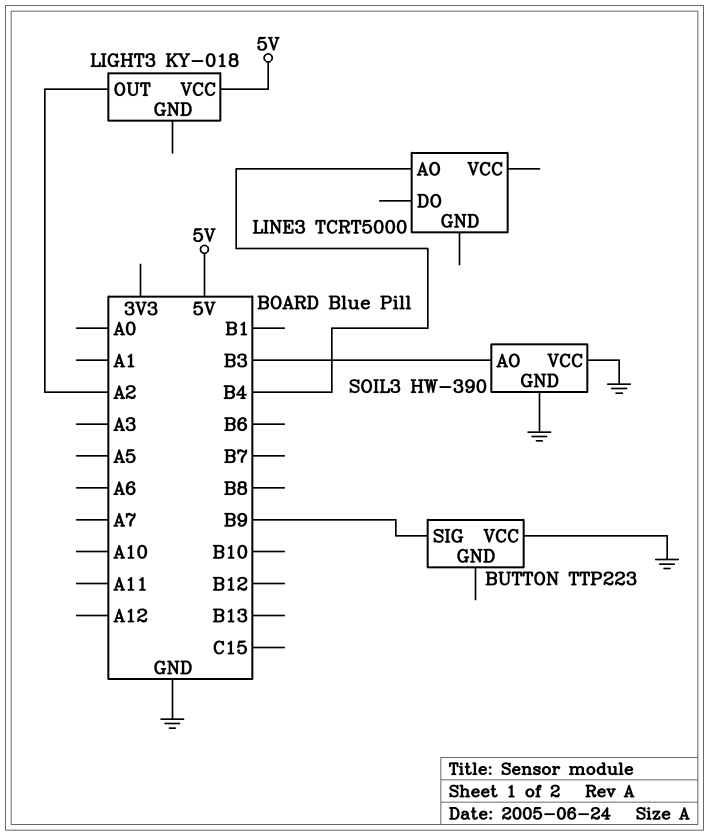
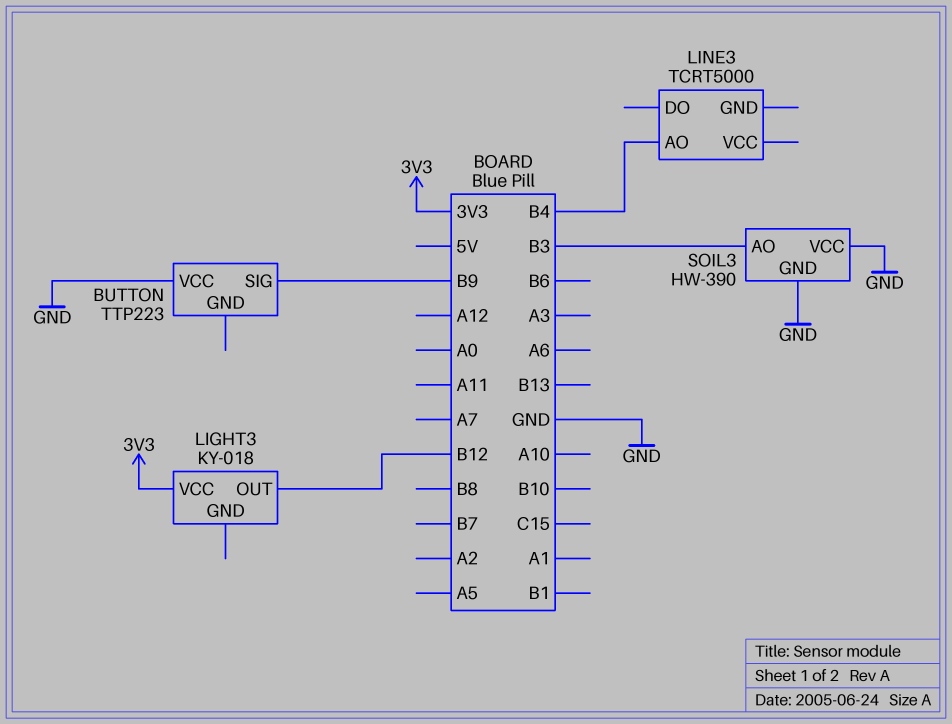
LIGHT3 pin OUT: A2 -> B12
LIGHT3 pin VCC: 5V -> 3V3

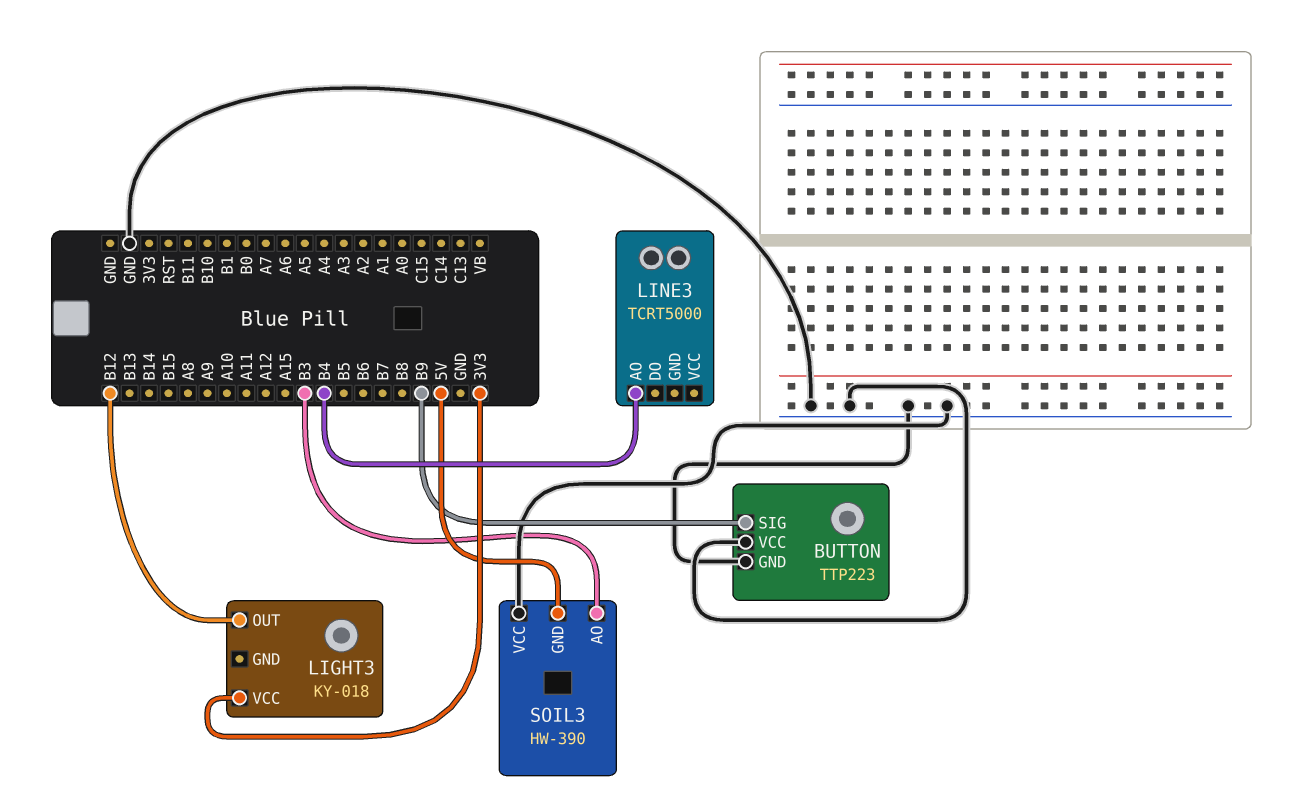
BUTTON pin GND: none -> GND
SOIL3 pin GND: GND -> 5V

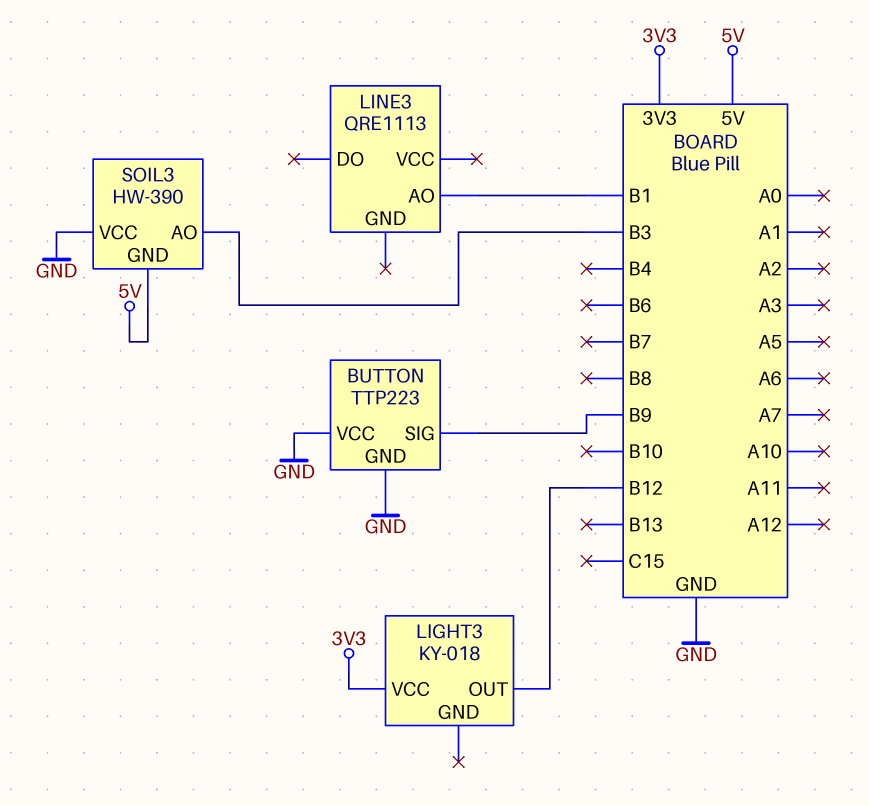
LINE3: TCRT5000 -> QRE1113
LINE3 pin AO: B4 -> B1

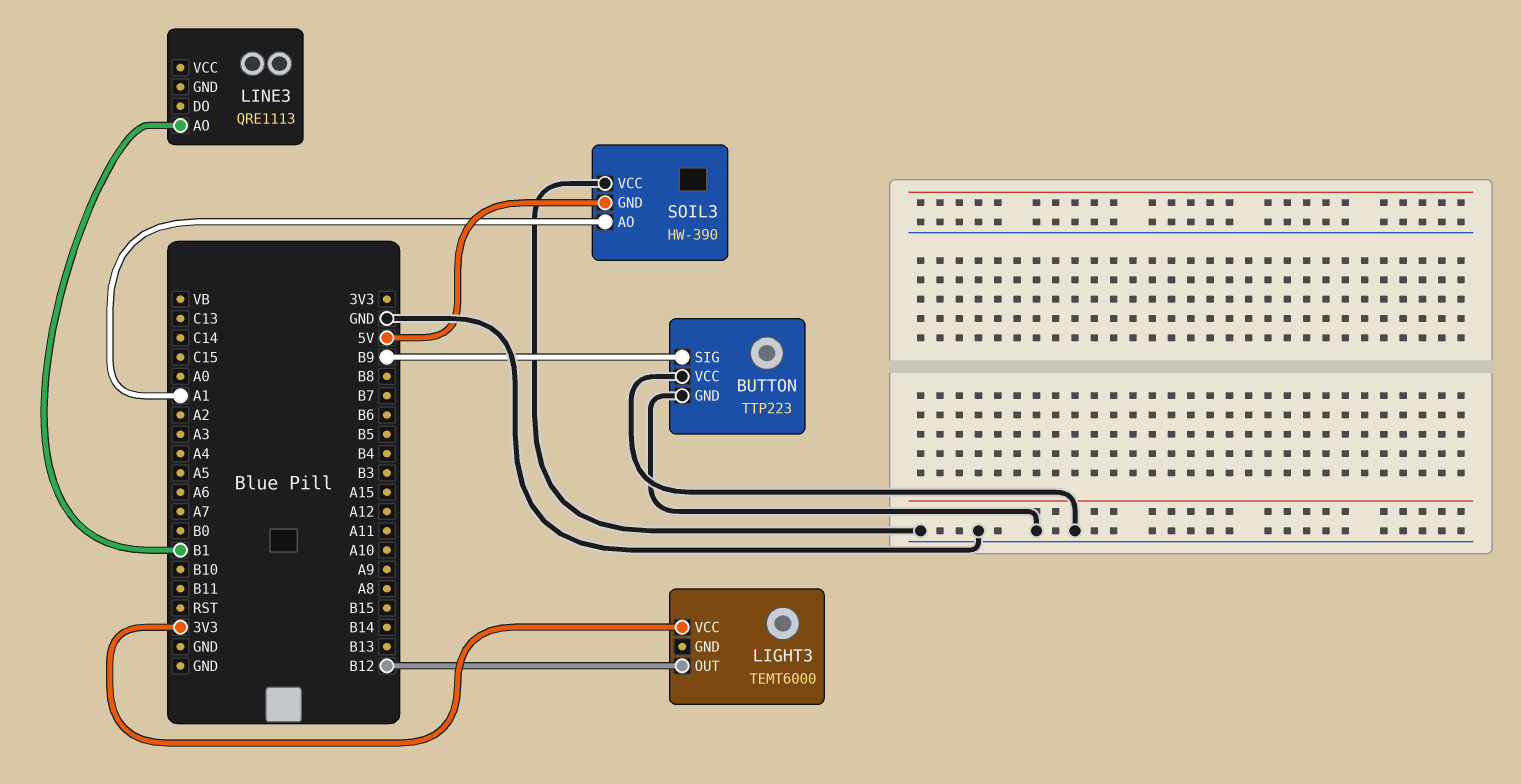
LIGHT3: KY-018 -> TEMT6000
SOIL3 pin AO: B3 -> A1

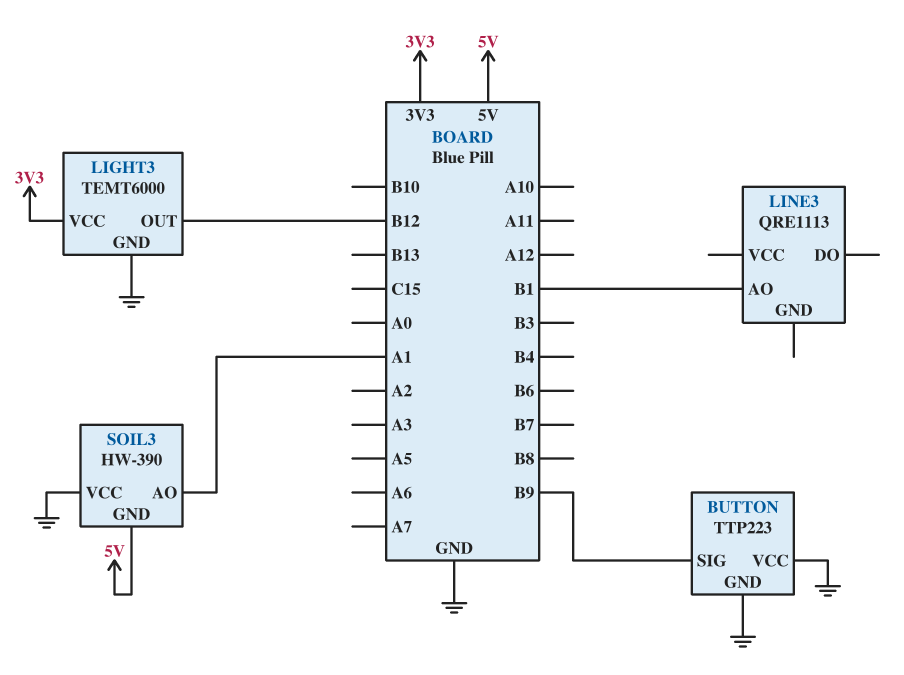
LIGHT3 pin GND: none -> GND

